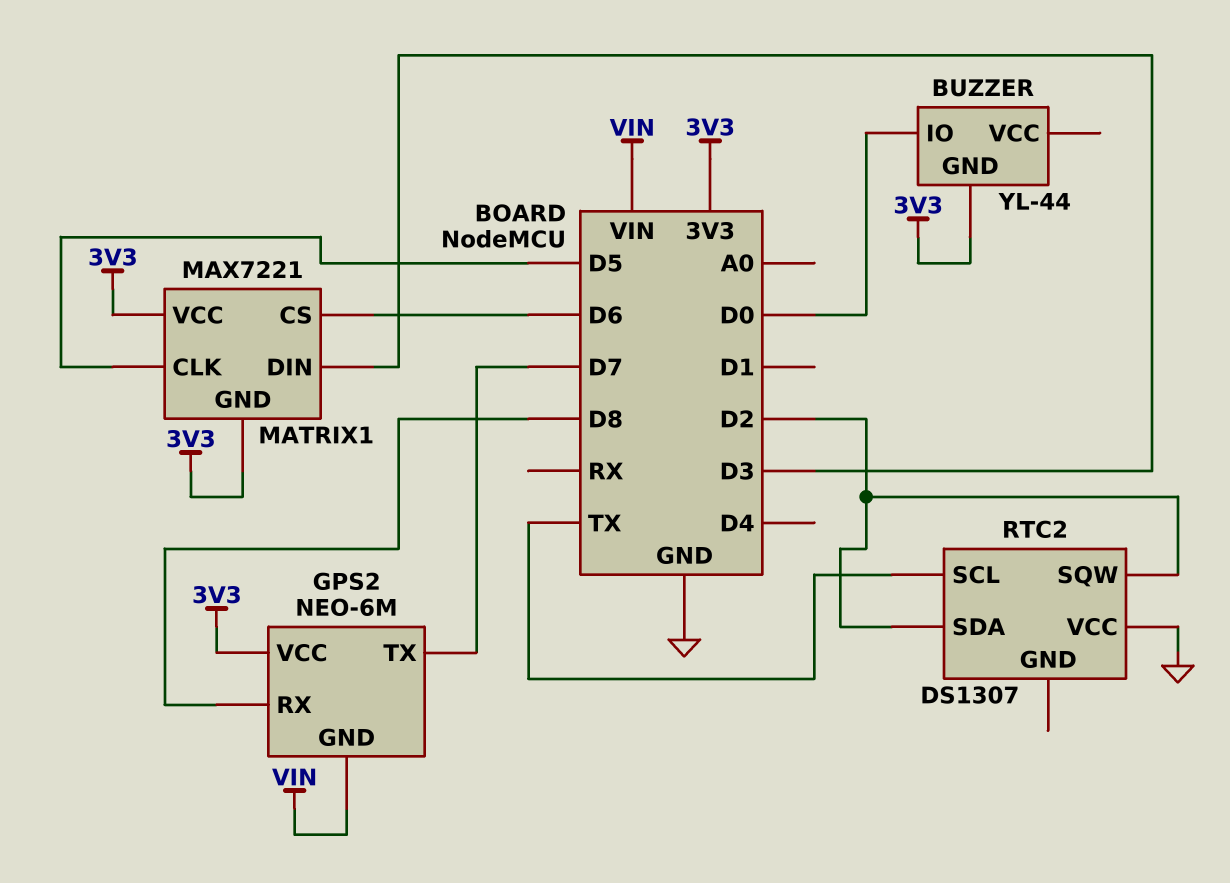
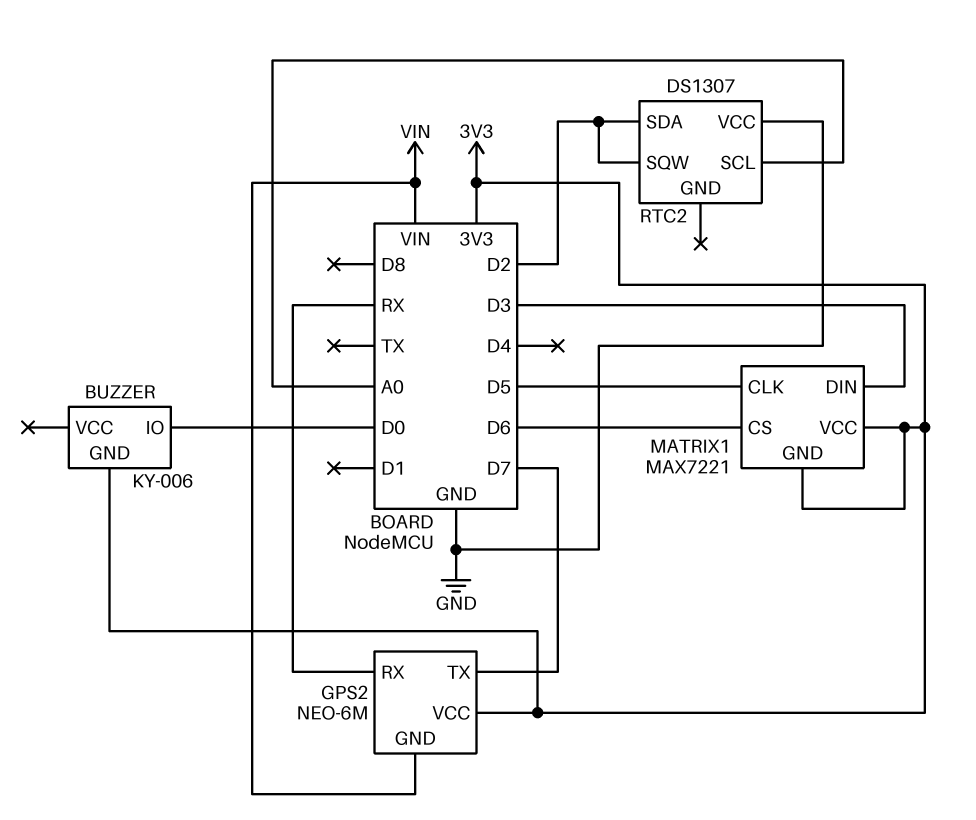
BUZZER: YL-44 -> KY-006
GPS2 pin RX: D8 -> RX
RTC2 pin SCL: TX -> A0

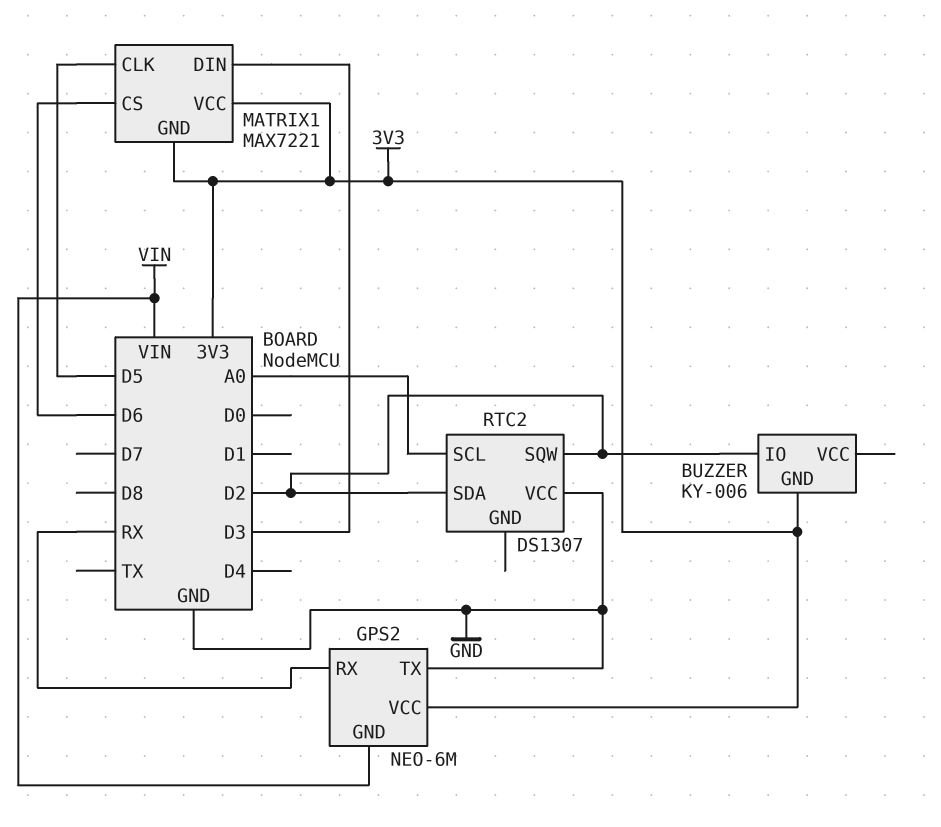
BUZZER pin IO: D0 -> D2
GPS2 pin TX: D7 -> GND

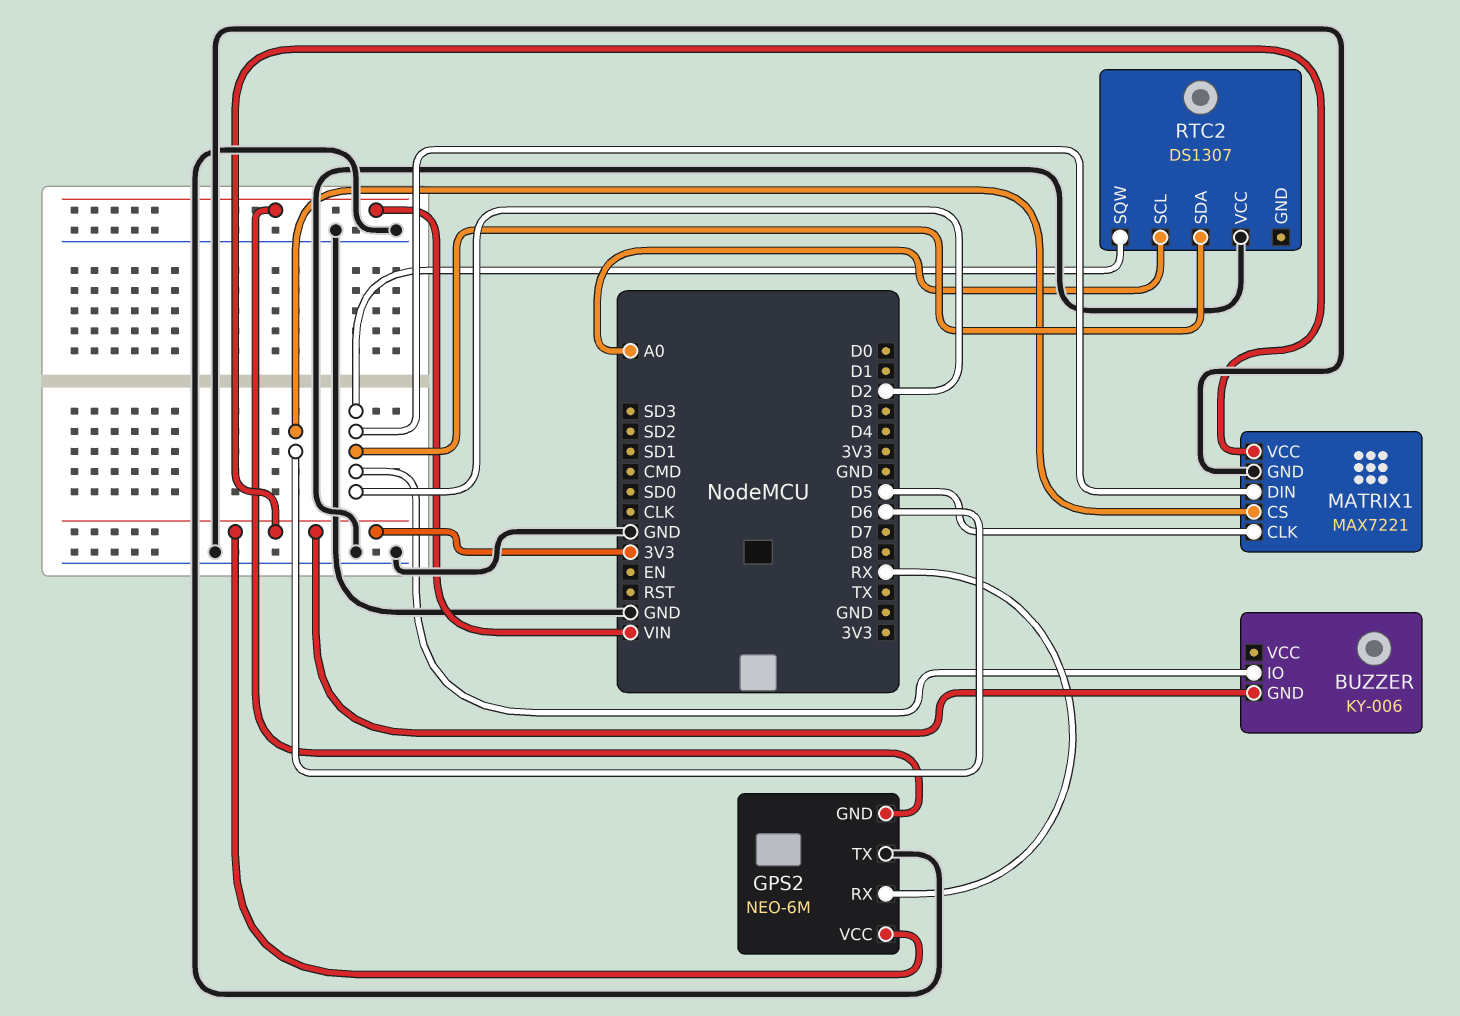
MATRIX1 pin DIN: D3 -> D2
MATRIX1 pin GND: 3V3 -> GND

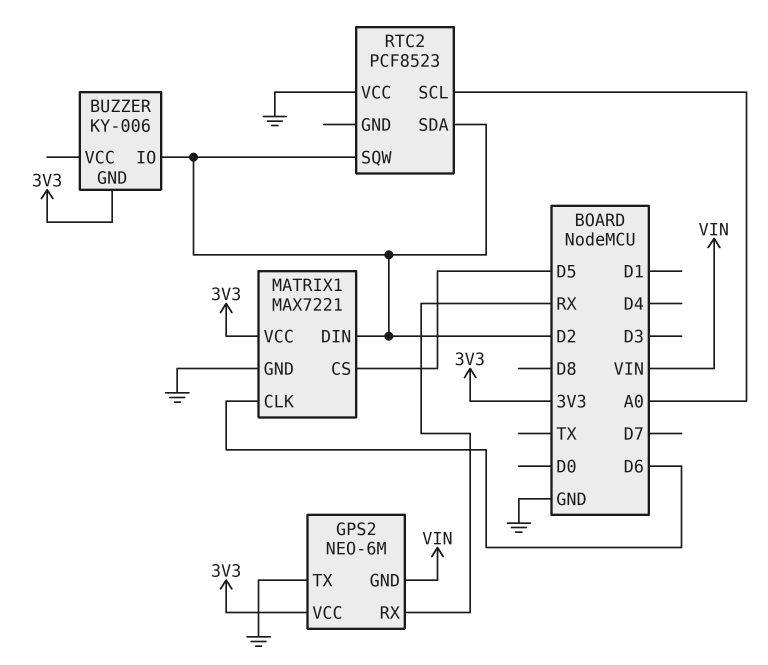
MATRIX1 pin CLK: D5 -> D6
MATRIX1 pin CS: D6 -> D5
RTC2: DS1307 -> PCF8523

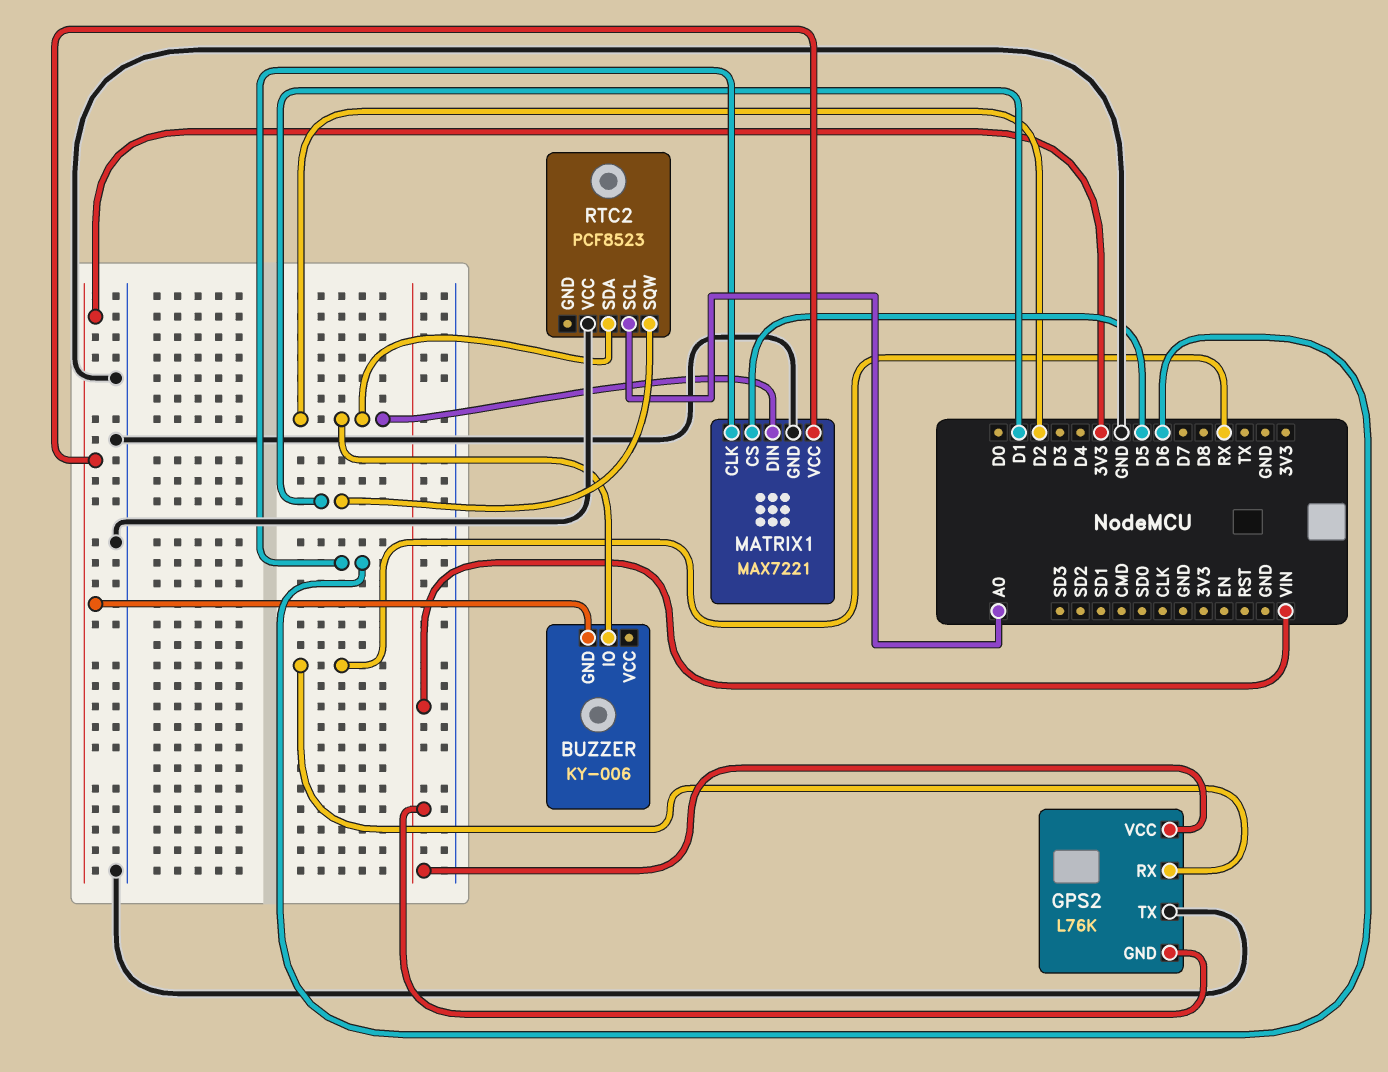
GPS2: NEO-6M -> L76K
GPS2 pin VCC: 3V3 -> VIN
RTC2 pin SQW: D2 -> D1

